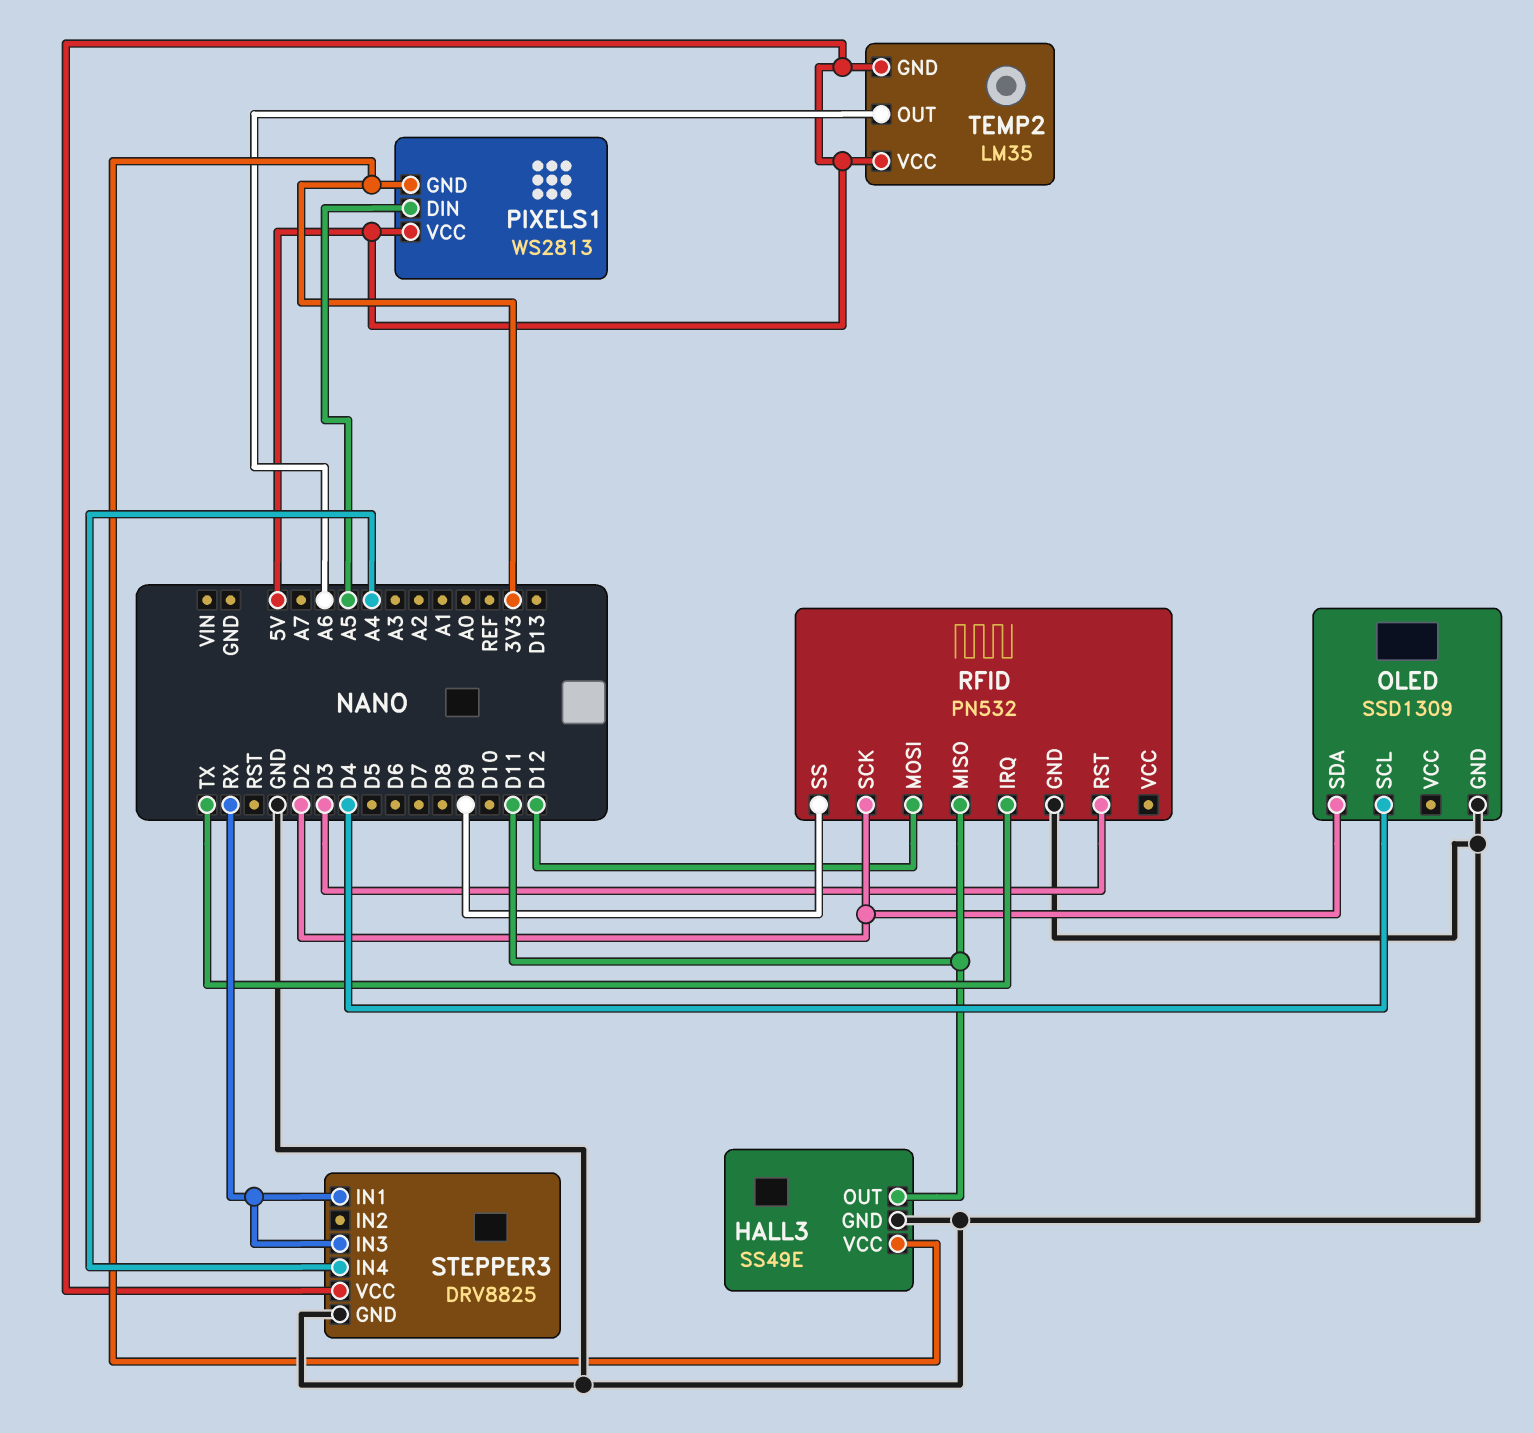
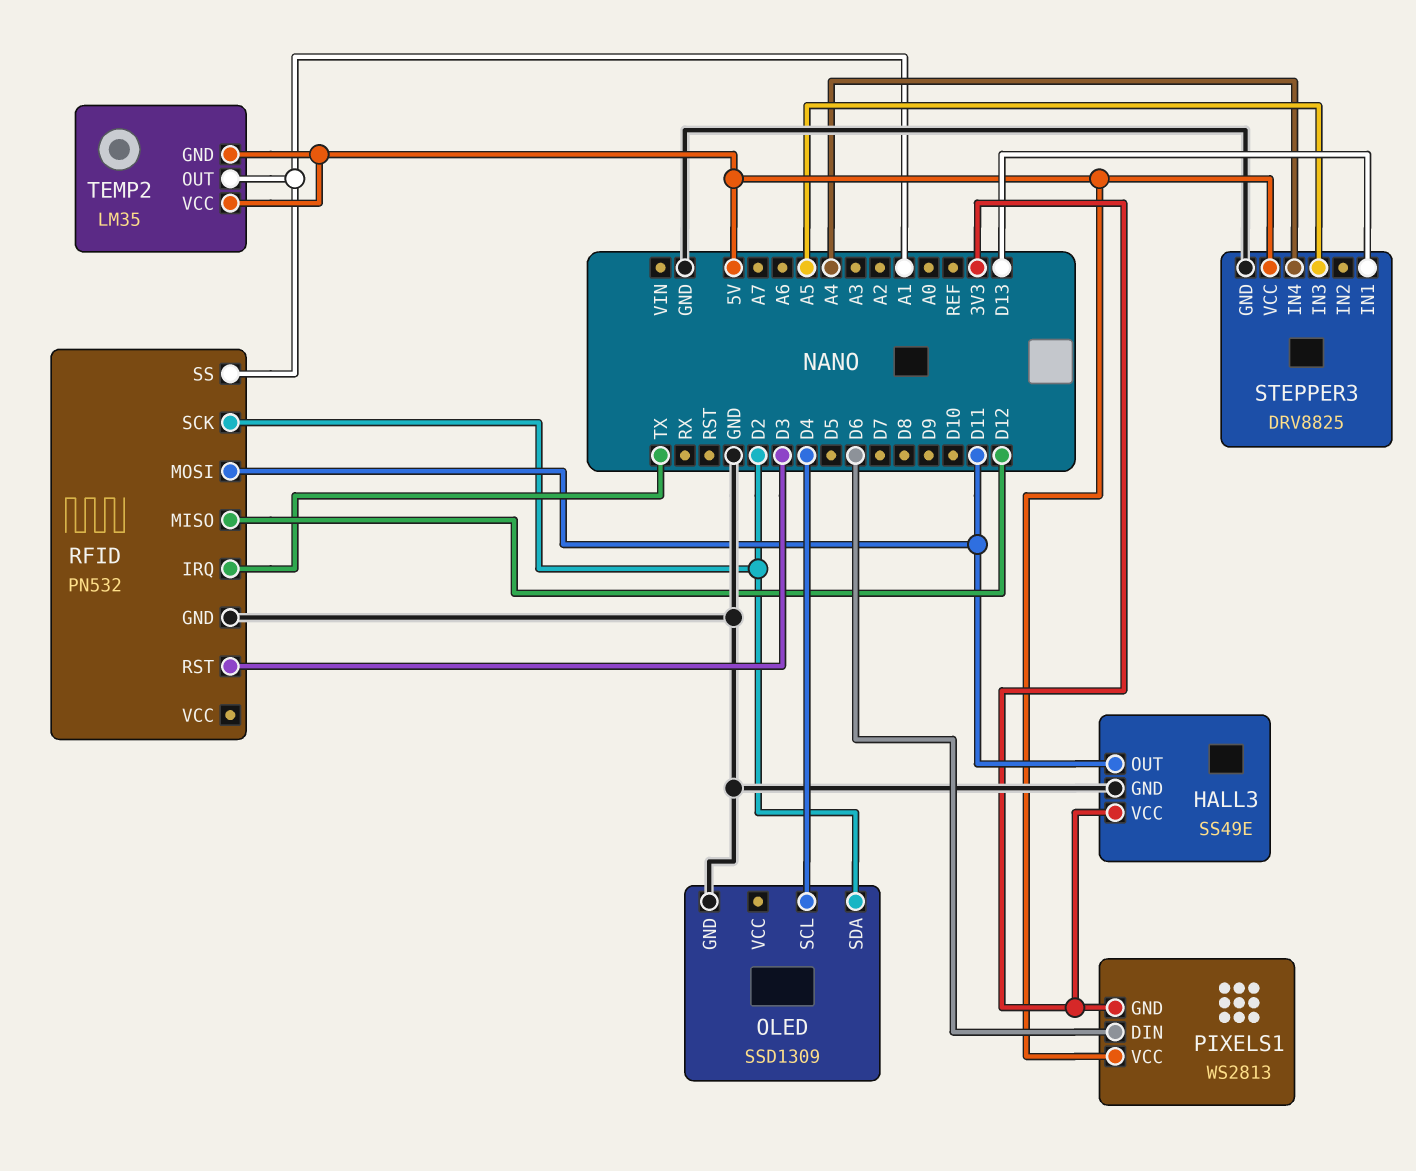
PIXELS1 pin DIN: A5 -> D6
RFID pin MISO: D11 -> D12
RFID pin MOSI: D12 -> D11
RFID pin SS: D9 -> A1
STEPPER3 pin IN1: RX -> D13
STEPPER3 pin IN3: RX -> A5
TEMP2 pin OUT: A6 -> A1

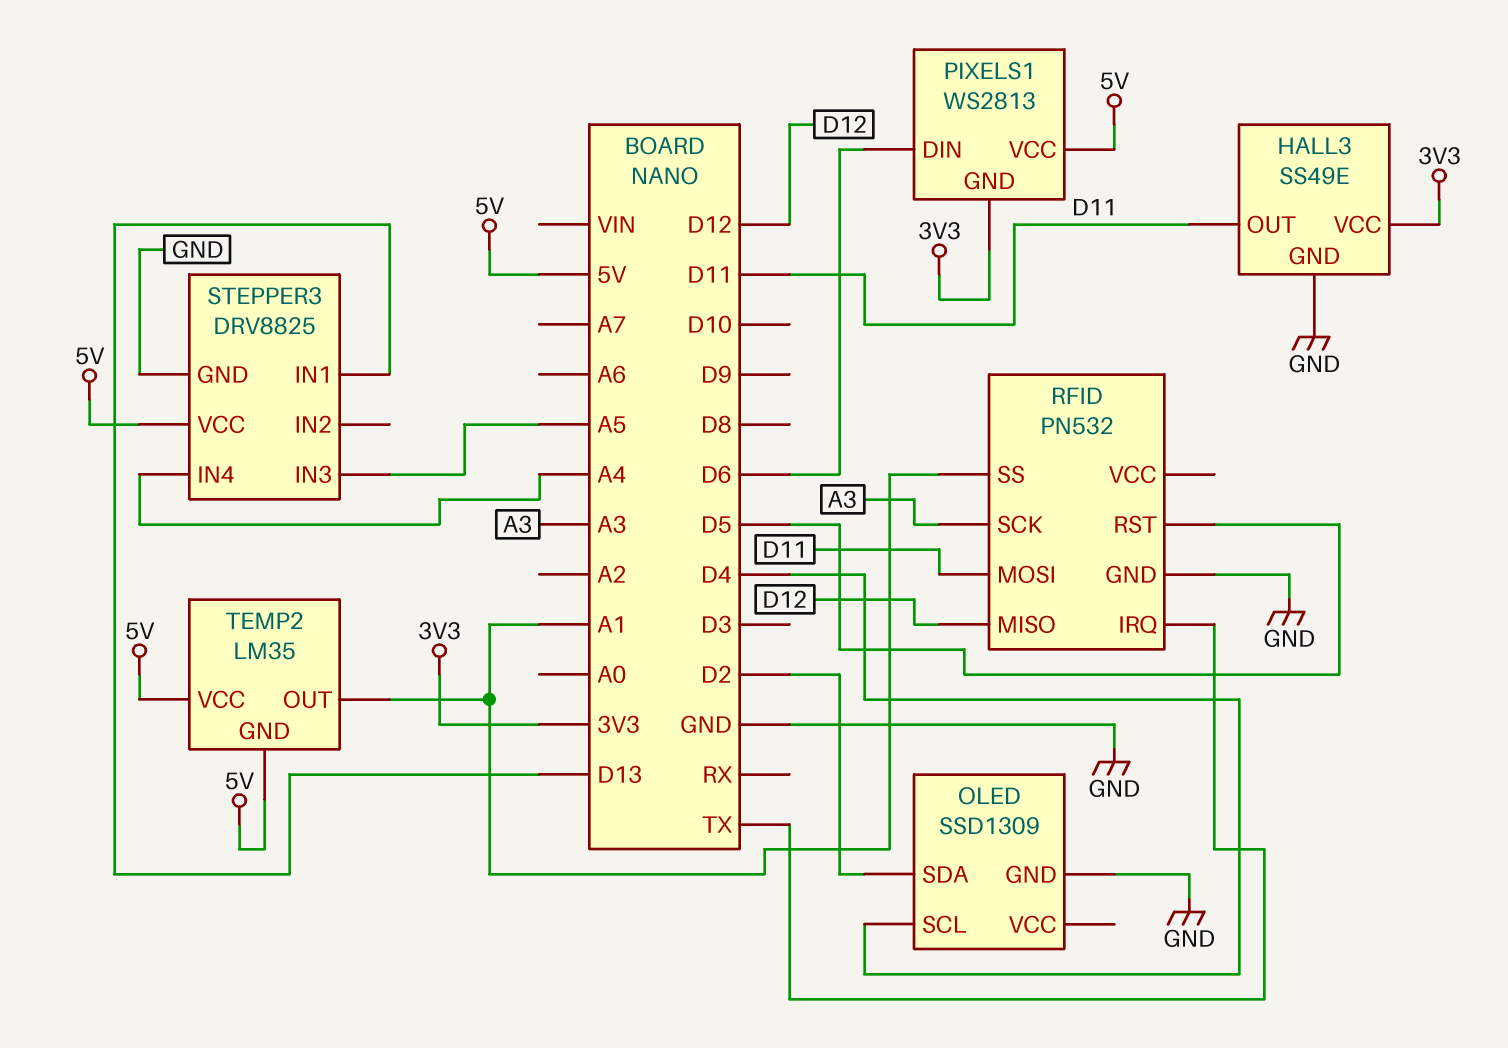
RFID pin RST: D3 -> D5
RFID pin SCK: D2 -> A3

